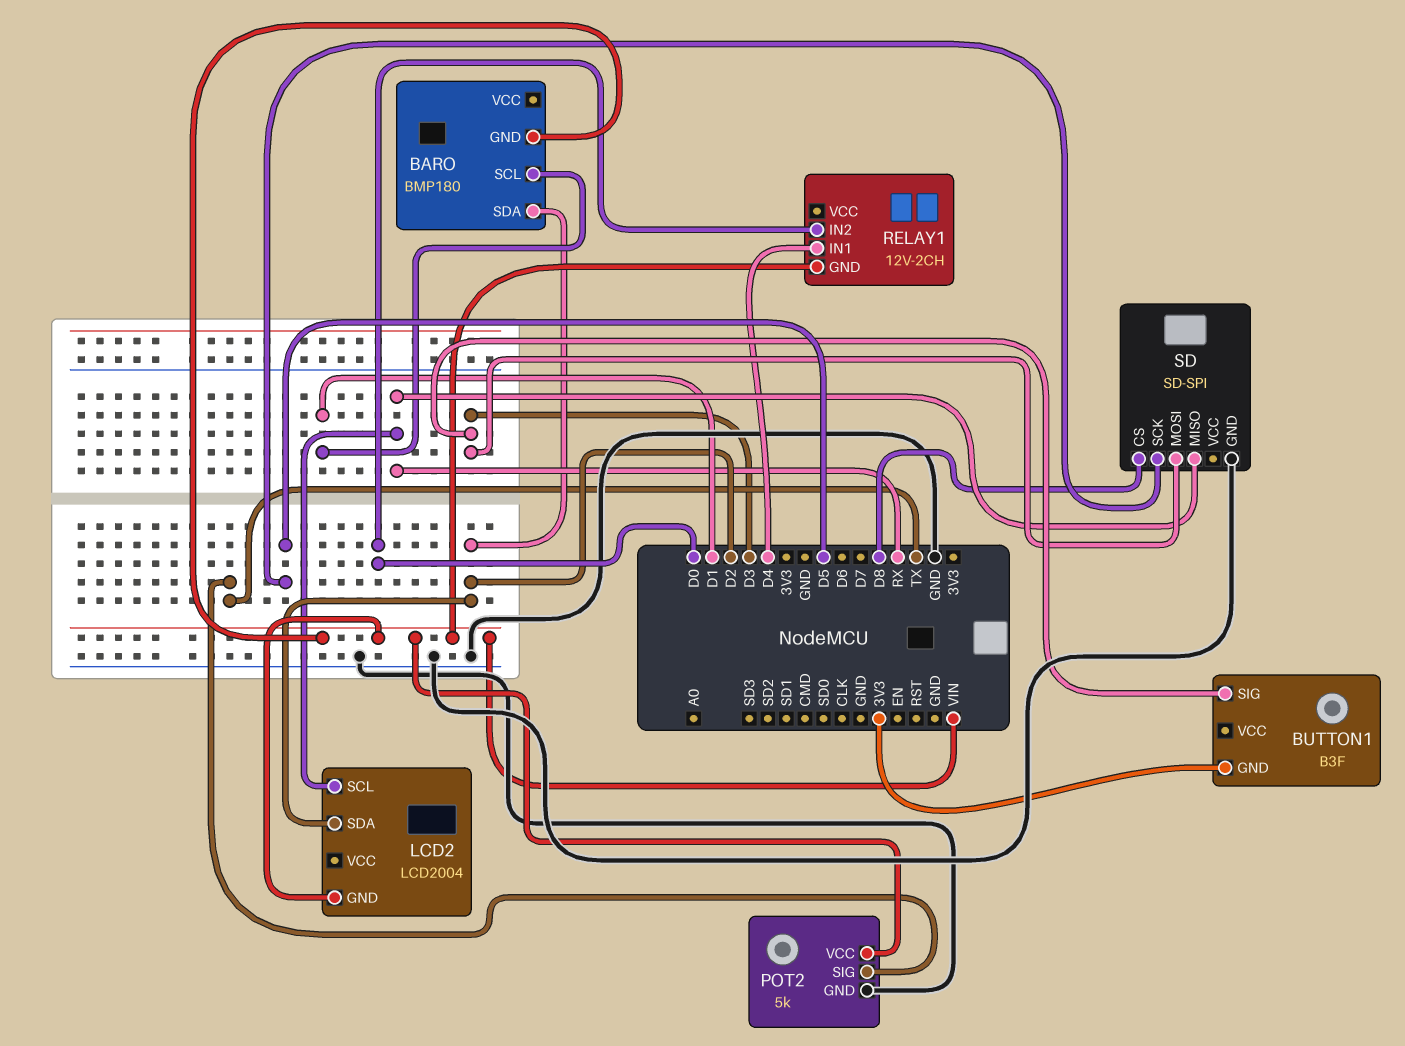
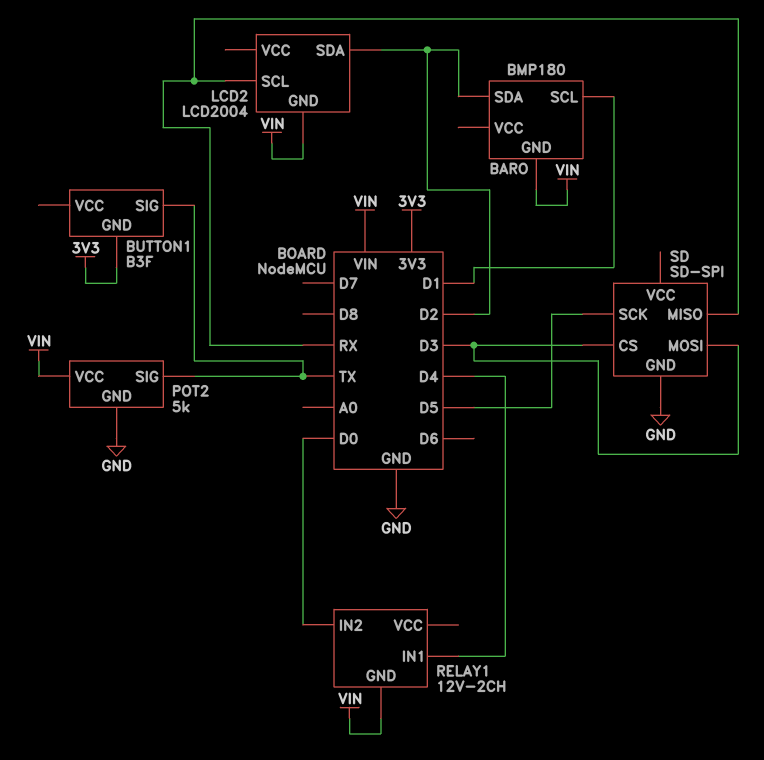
BUTTON1 pin SIG: D3 -> TX
SD pin CS: D8 -> D3

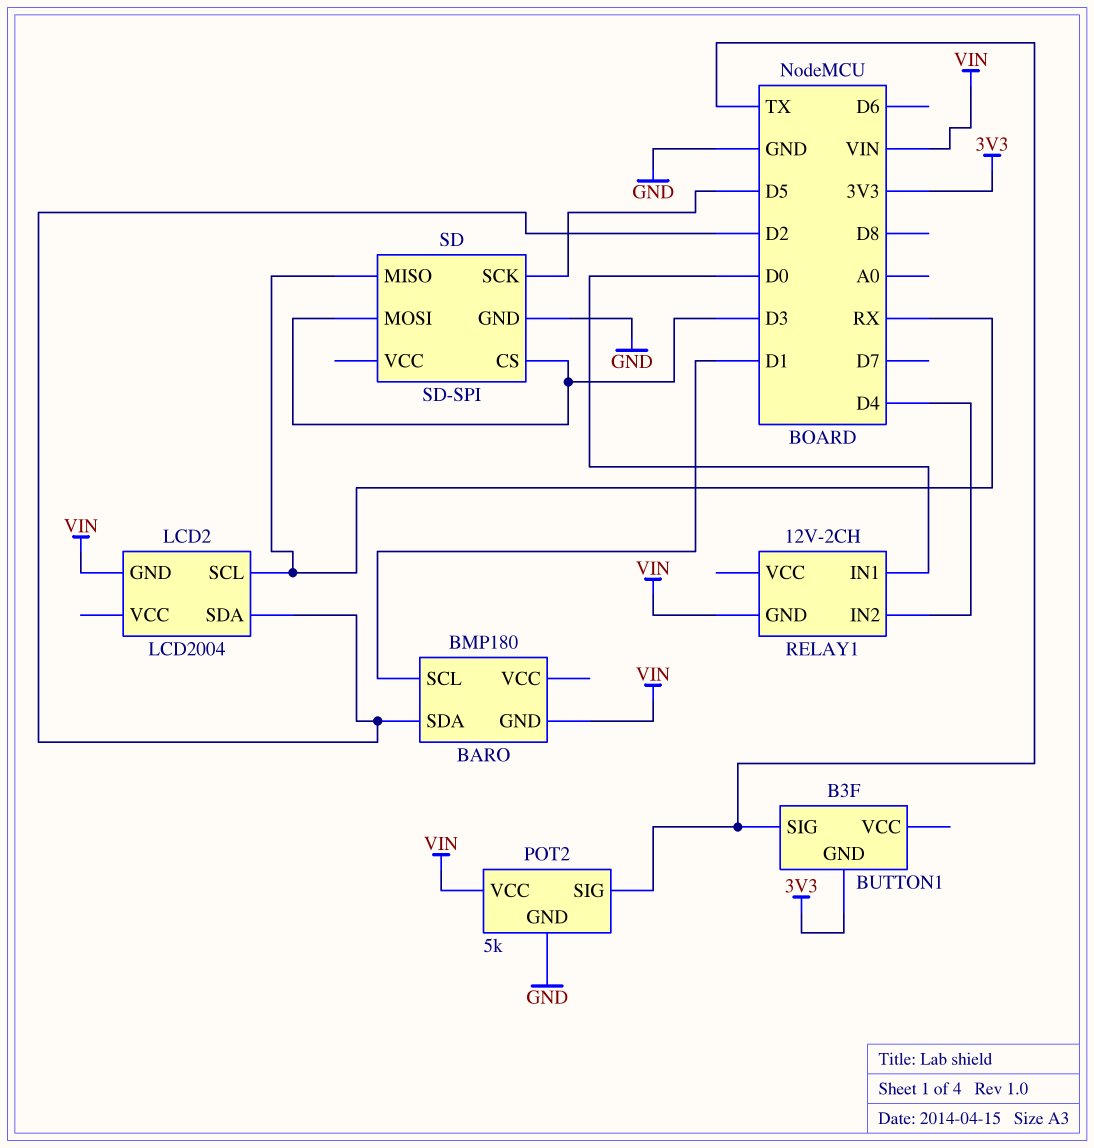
RELAY1 pin IN1: D4 -> D0
RELAY1 pin IN2: D0 -> D4

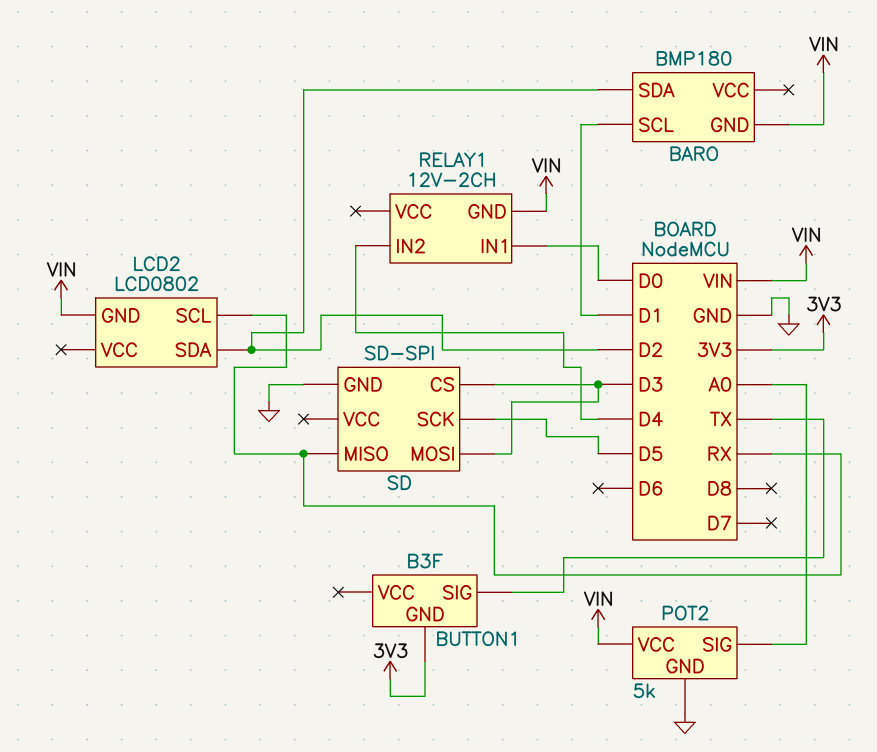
LCD2: LCD2004 -> LCD0802
POT2 pin SIG: TX -> A0

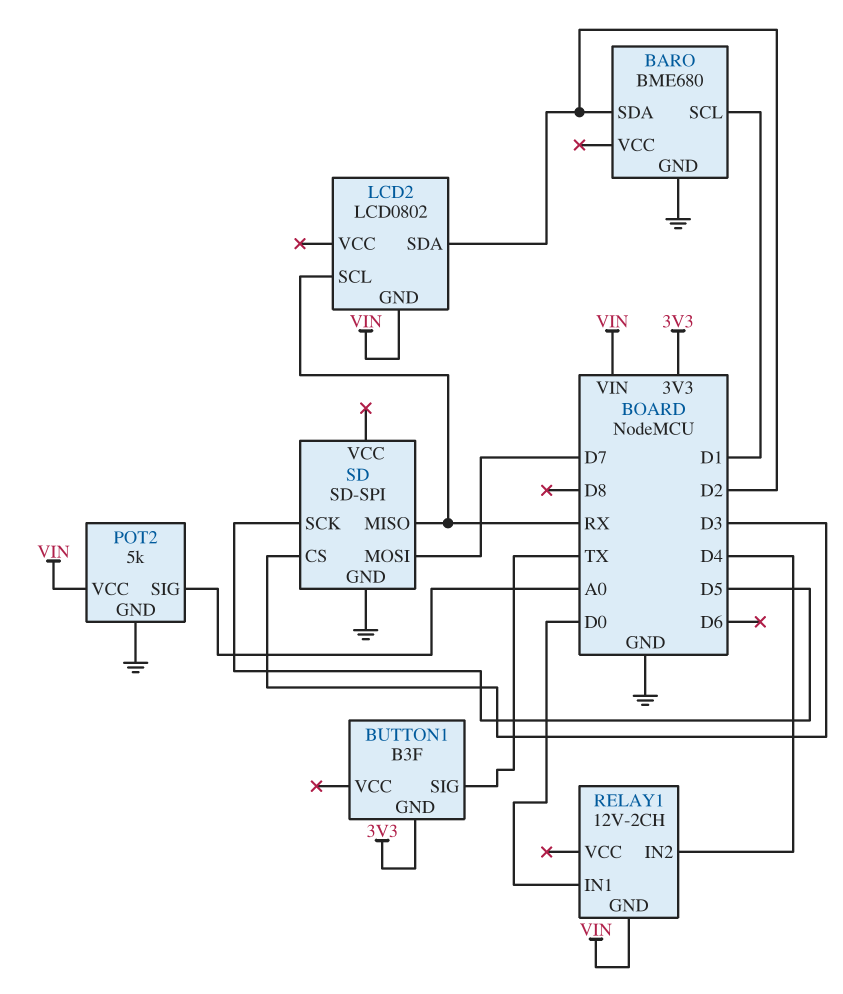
BARO: BMP180 -> BME680
BARO pin GND: VIN -> GND
SD pin MOSI: D3 -> D7

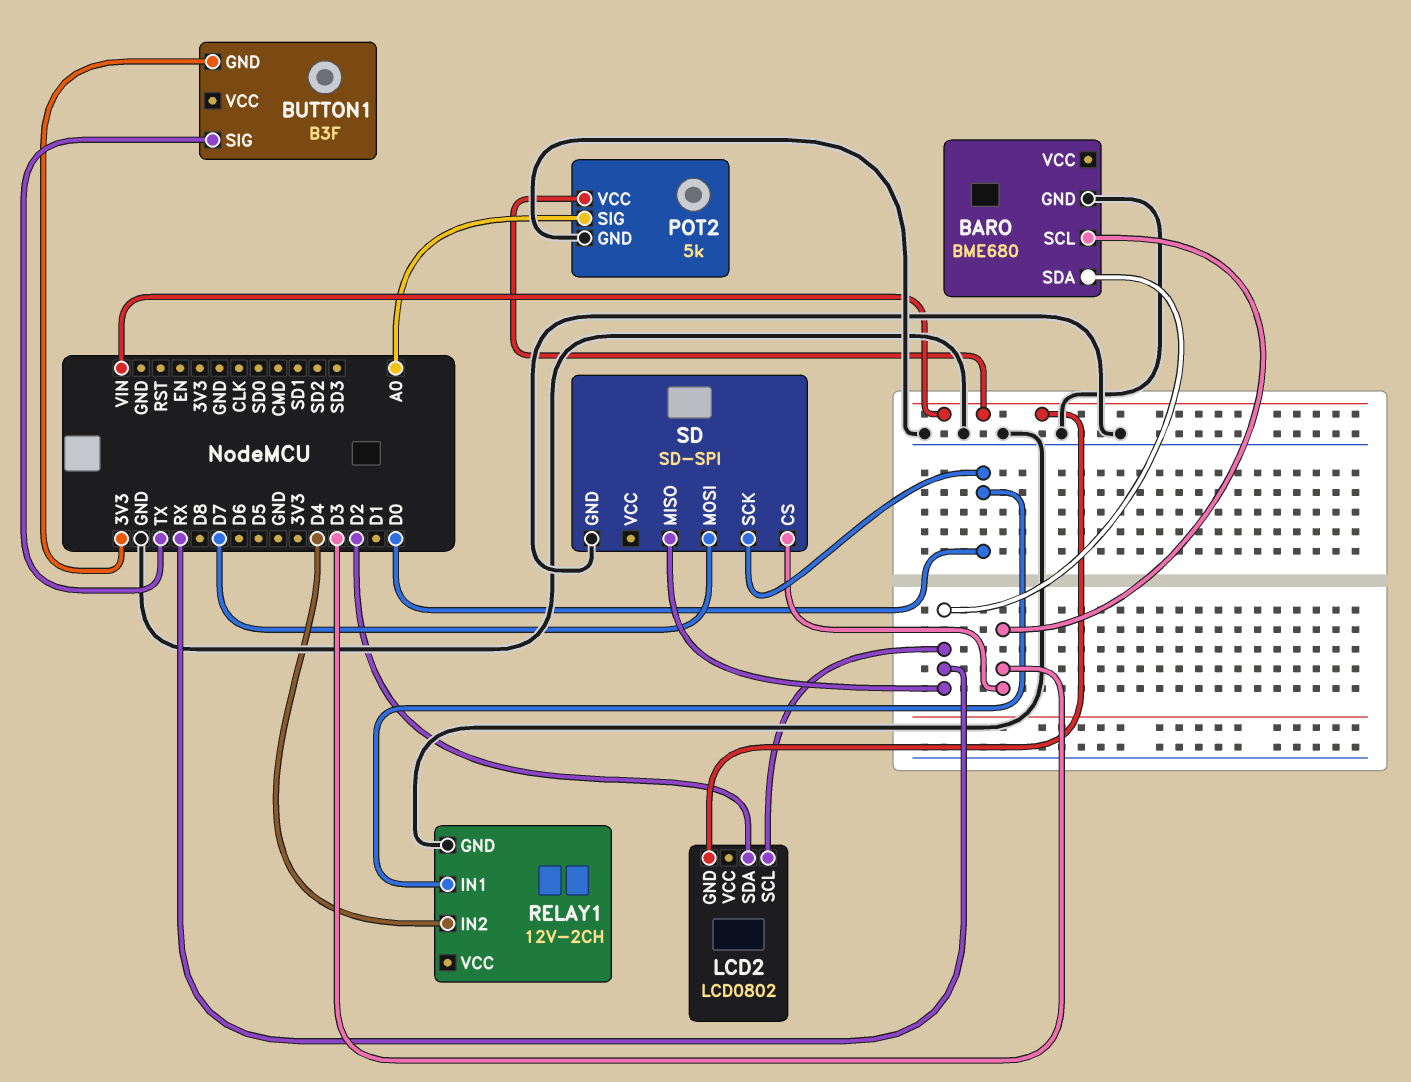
BARO pin SCL: D1 -> D3
BARO pin SDA: D2 -> RX
RELAY1 pin GND: VIN -> GND
SD pin SCK: D5 -> D0

